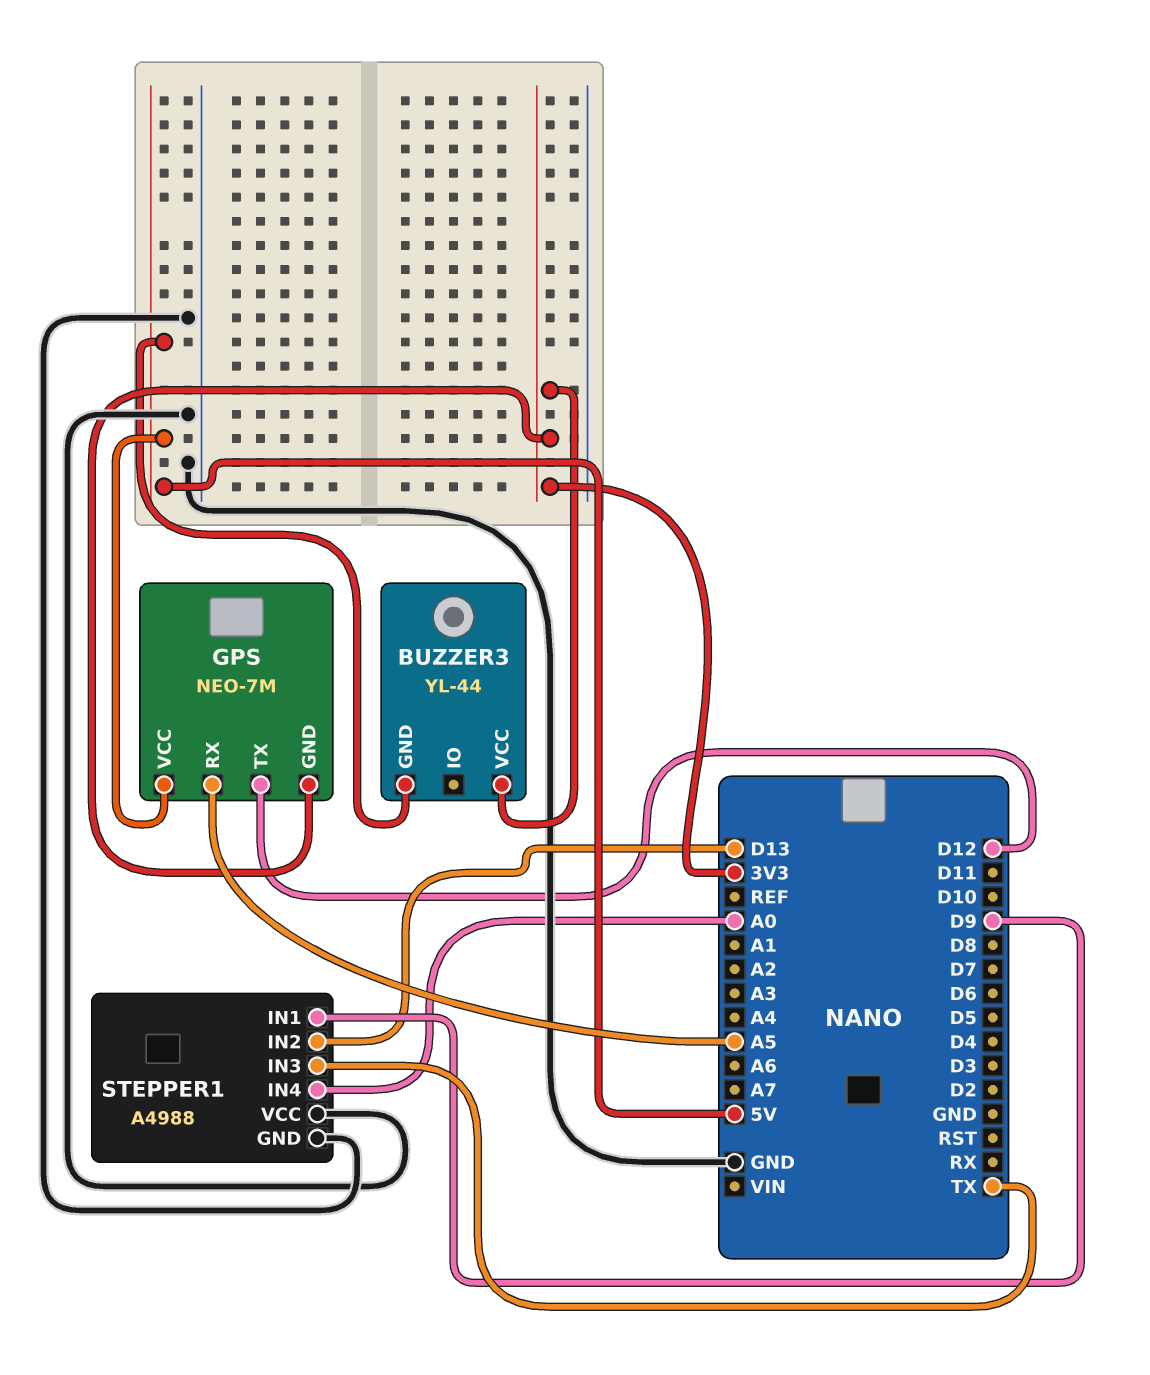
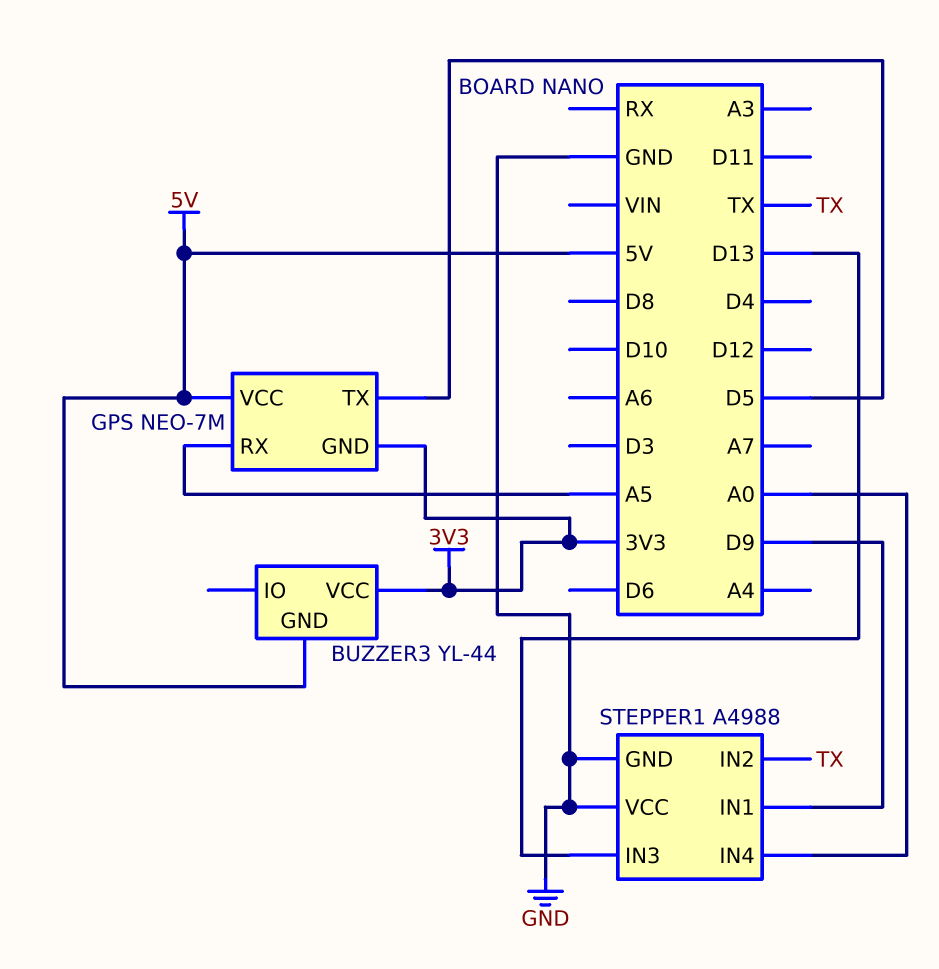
GPS pin TX: D12 -> D5
STEPPER1 pin IN2: D13 -> TX
STEPPER1 pin IN3: TX -> D13

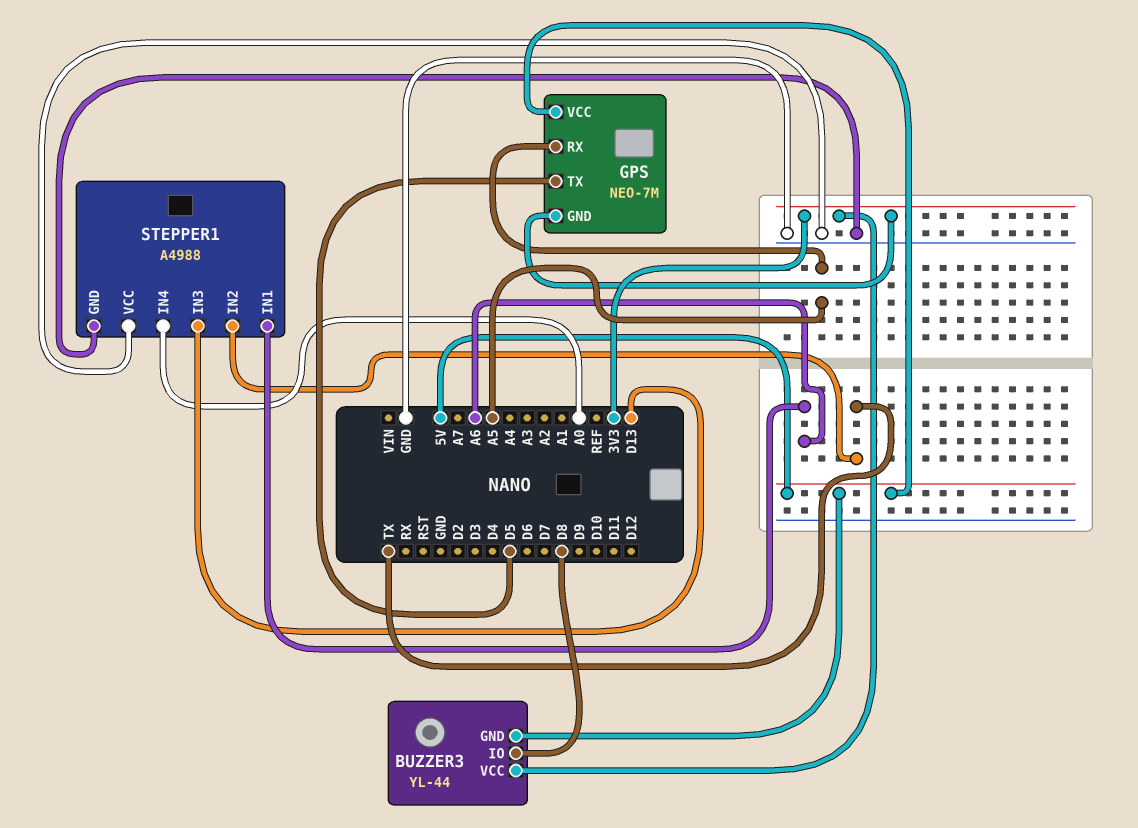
BUZZER3 pin IO: none -> D8
STEPPER1 pin IN1: D9 -> A6

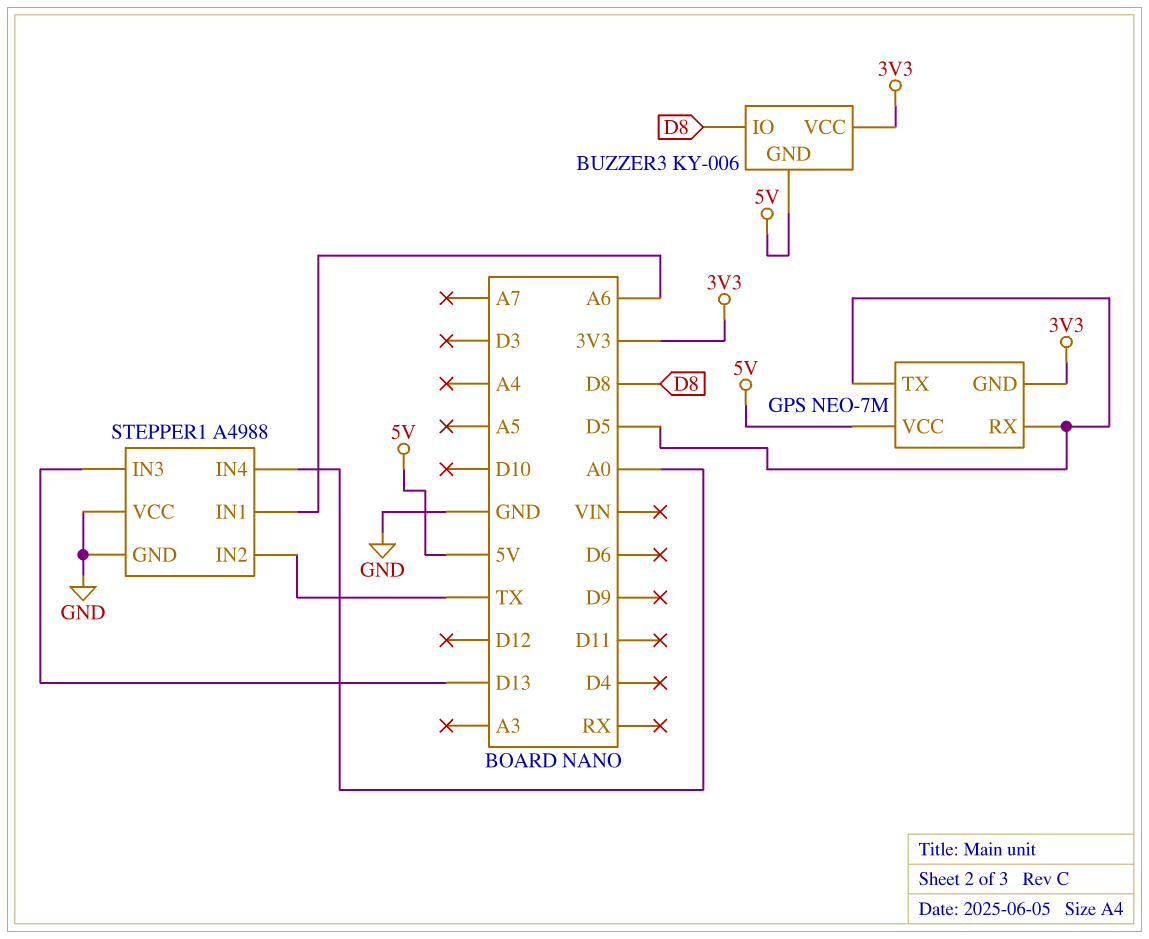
BUZZER3: YL-44 -> KY-006
GPS pin RX: A5 -> D5

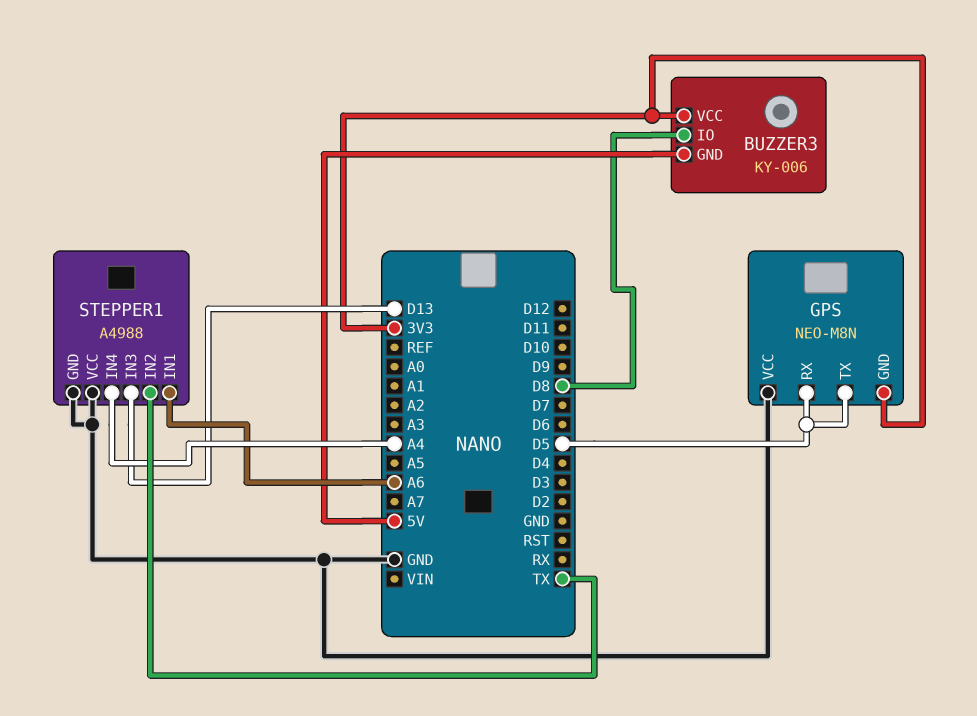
GPS: NEO-7M -> NEO-M8N
GPS pin VCC: 5V -> GND
STEPPER1 pin IN4: A0 -> A4

